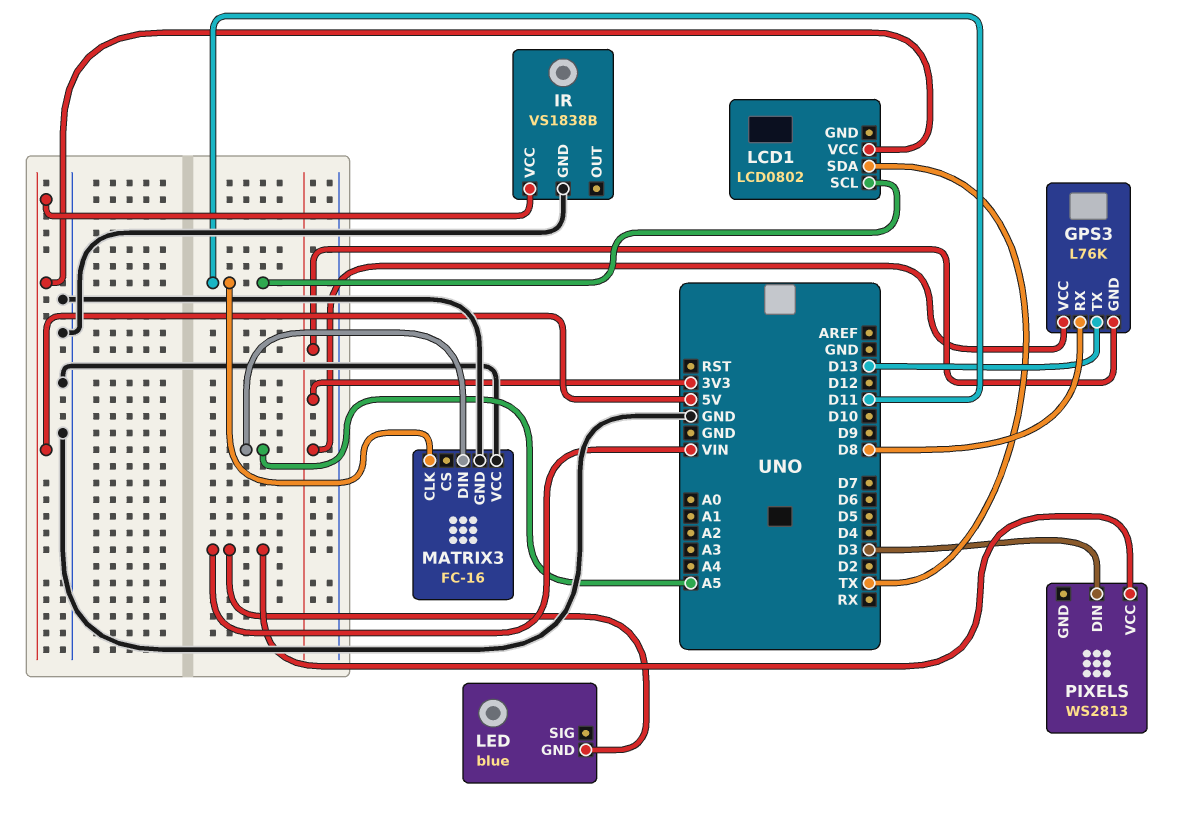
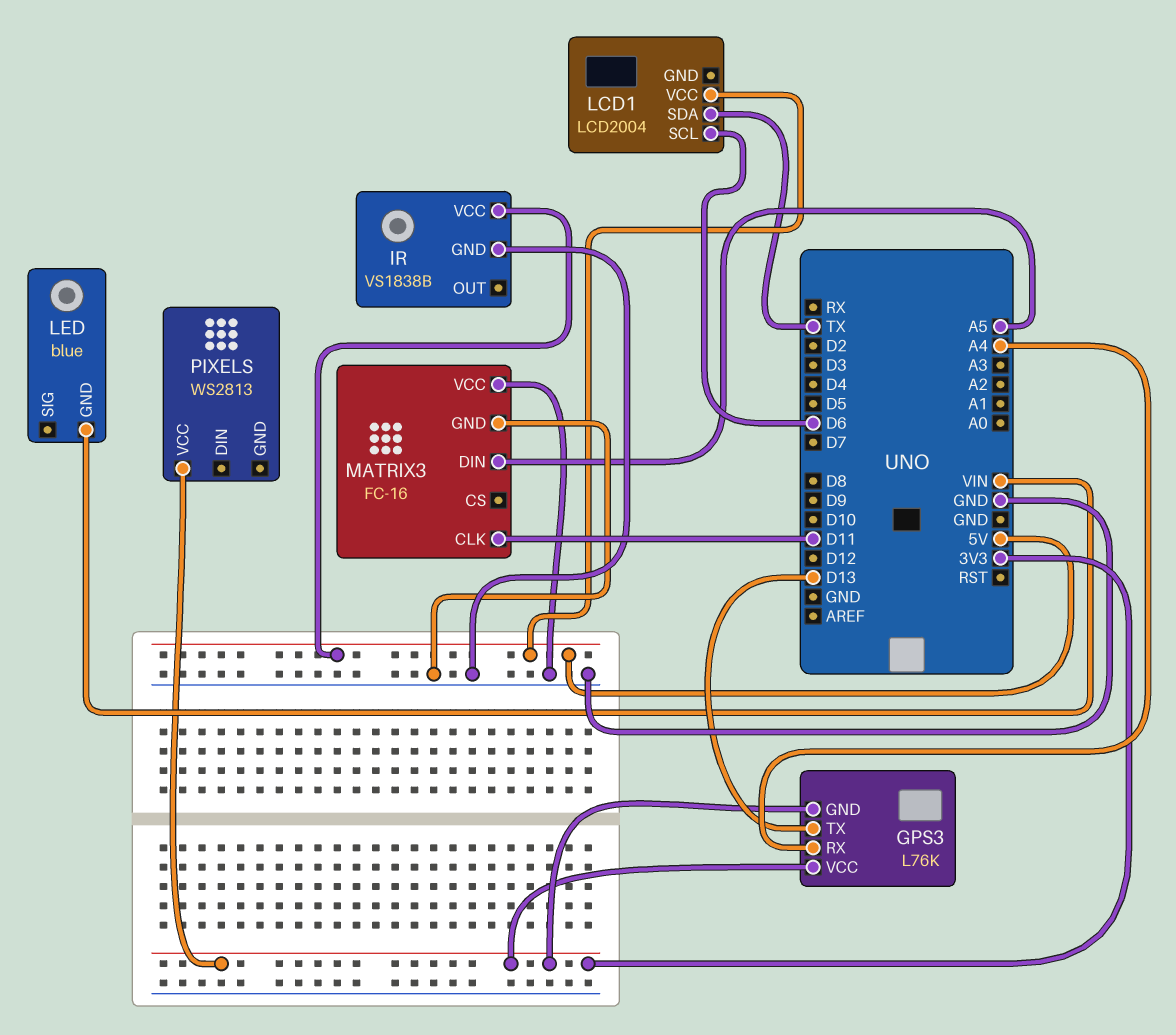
GPS3 pin RX: D8 -> A4
LCD1: LCD0802 -> LCD2004
LCD1 pin SCL: D11 -> D6
PIXELS pin DIN: D3 -> none
PIXELS pin VCC: VIN -> 3V3

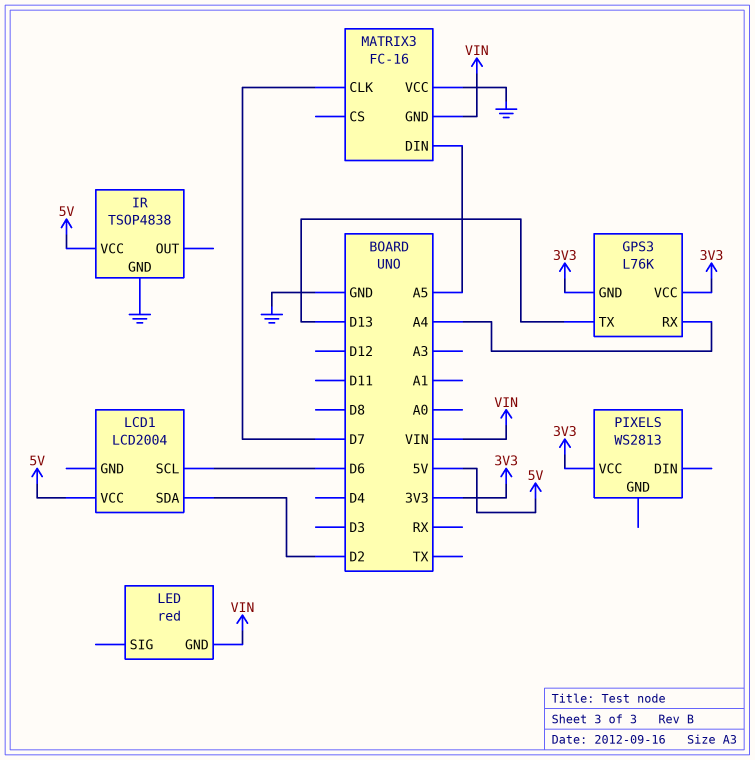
IR: VS1838B -> TSOP4838
LCD1 pin SDA: TX -> D2
LED: blue -> red
MATRIX3 pin CLK: D11 -> D7
MATRIX3 pin GND: GND -> VIN

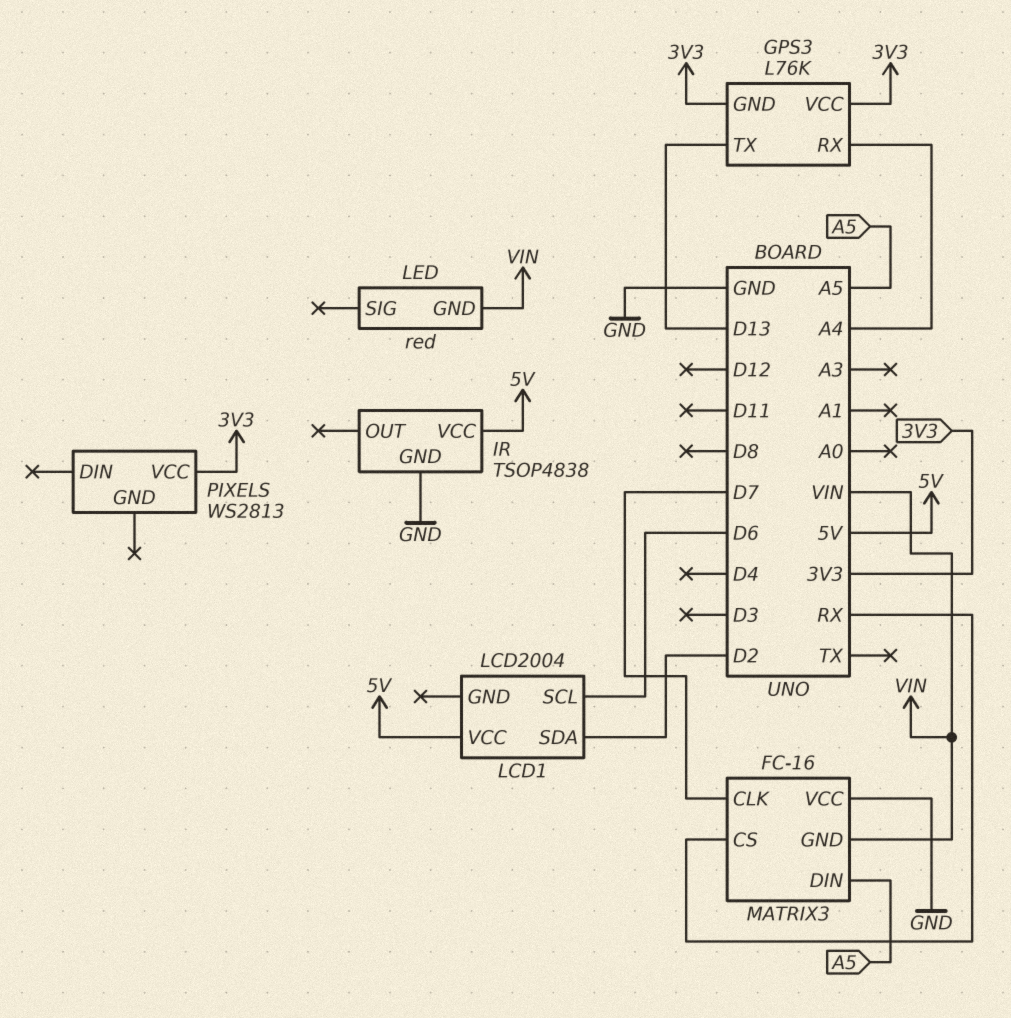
MATRIX3 pin CS: none -> RX

